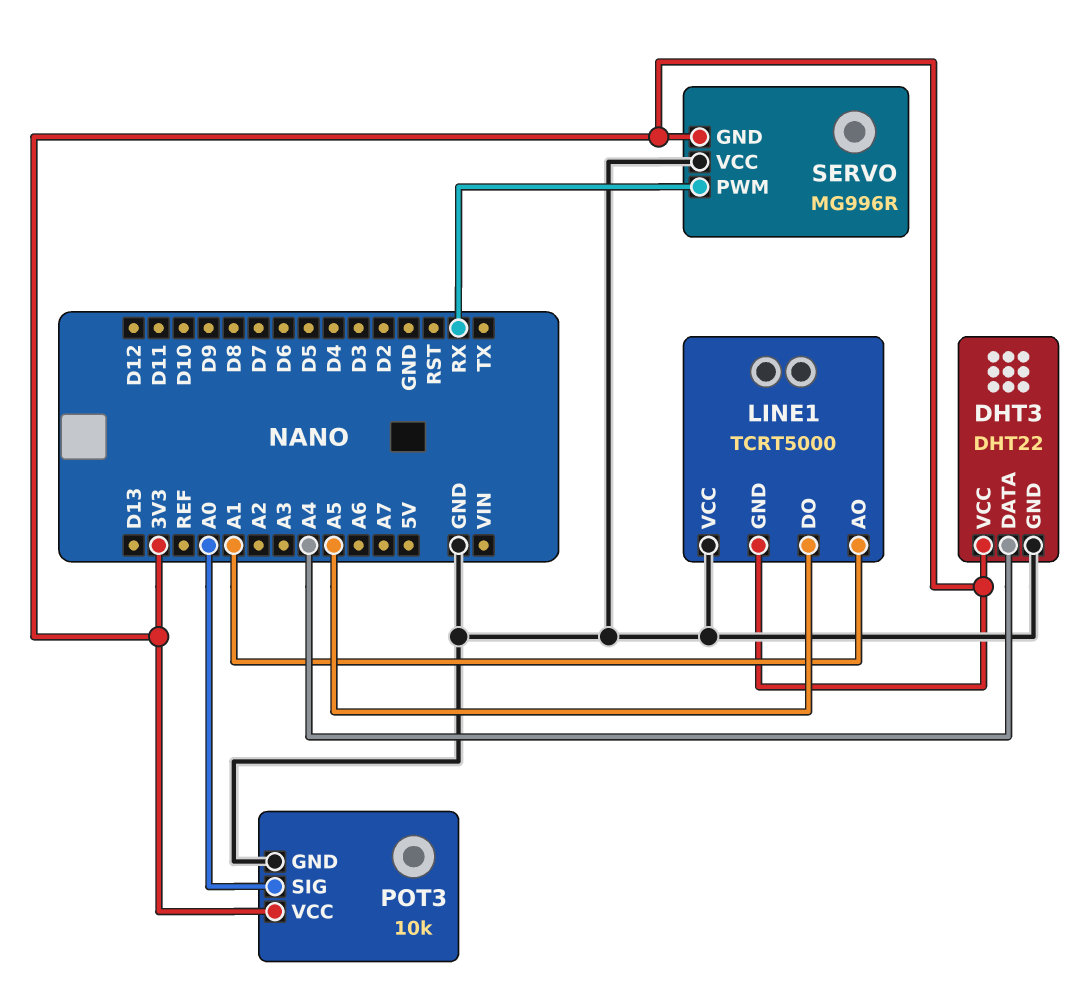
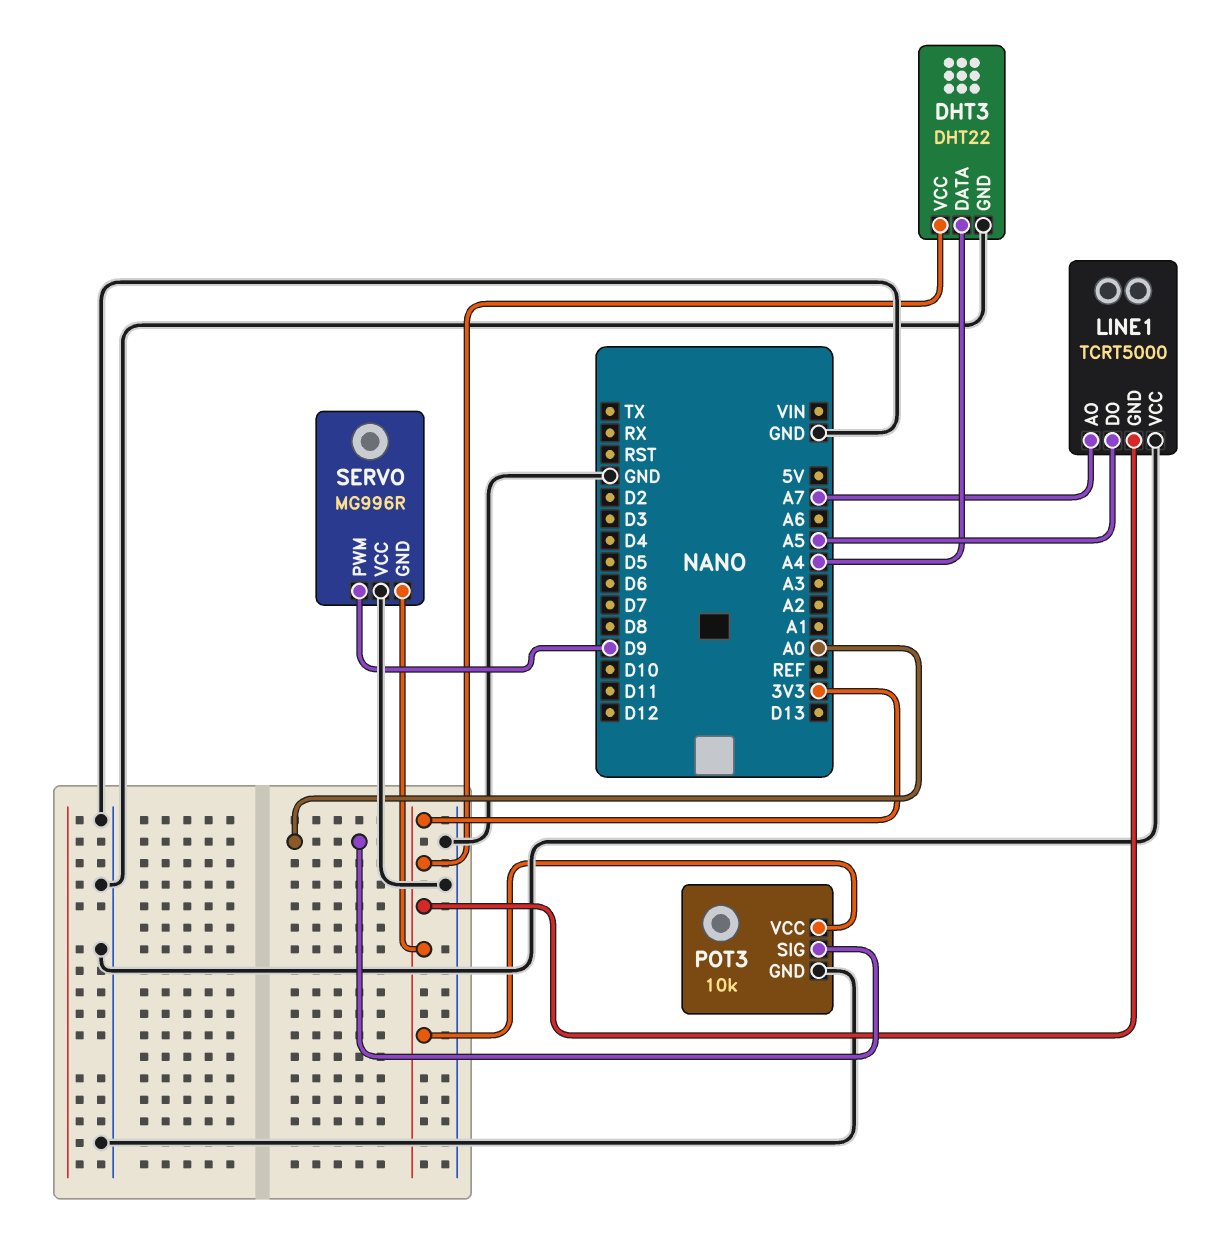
LINE1 pin AO: A1 -> A7
SERVO pin PWM: RX -> D9

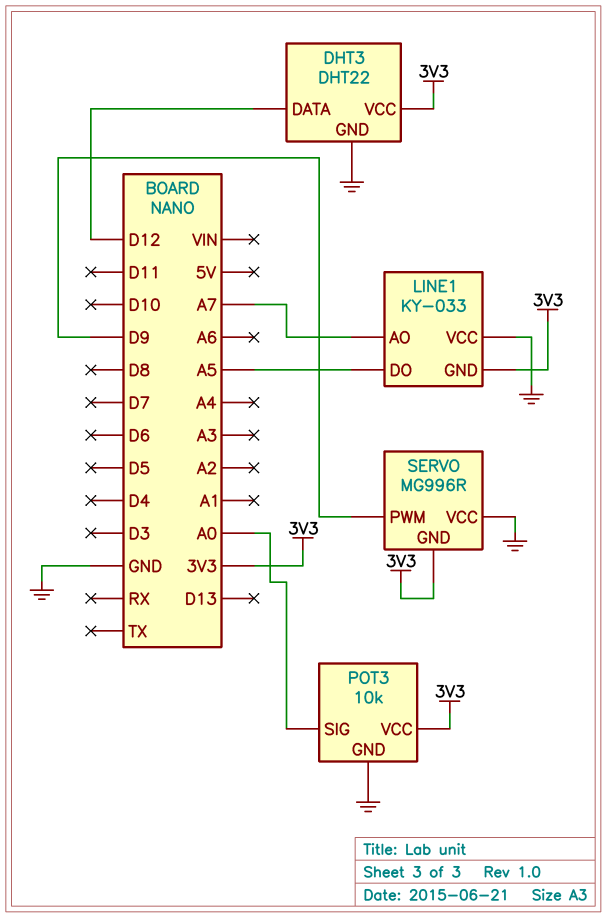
DHT3 pin DATA: A4 -> D12
LINE1: TCRT5000 -> KY-033

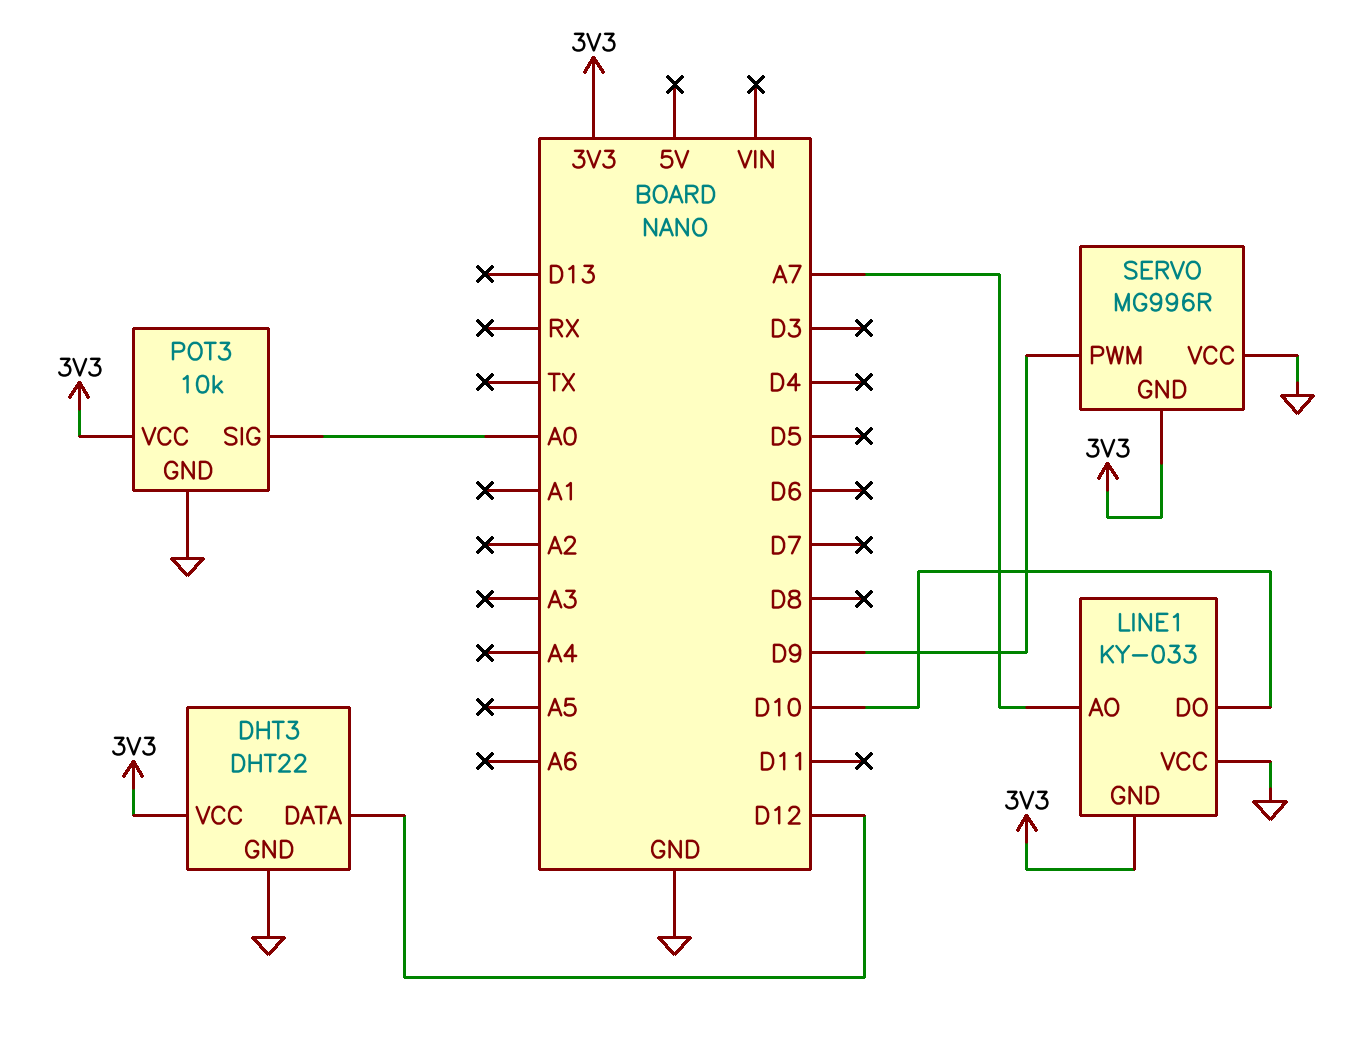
LINE1 pin DO: A5 -> D10

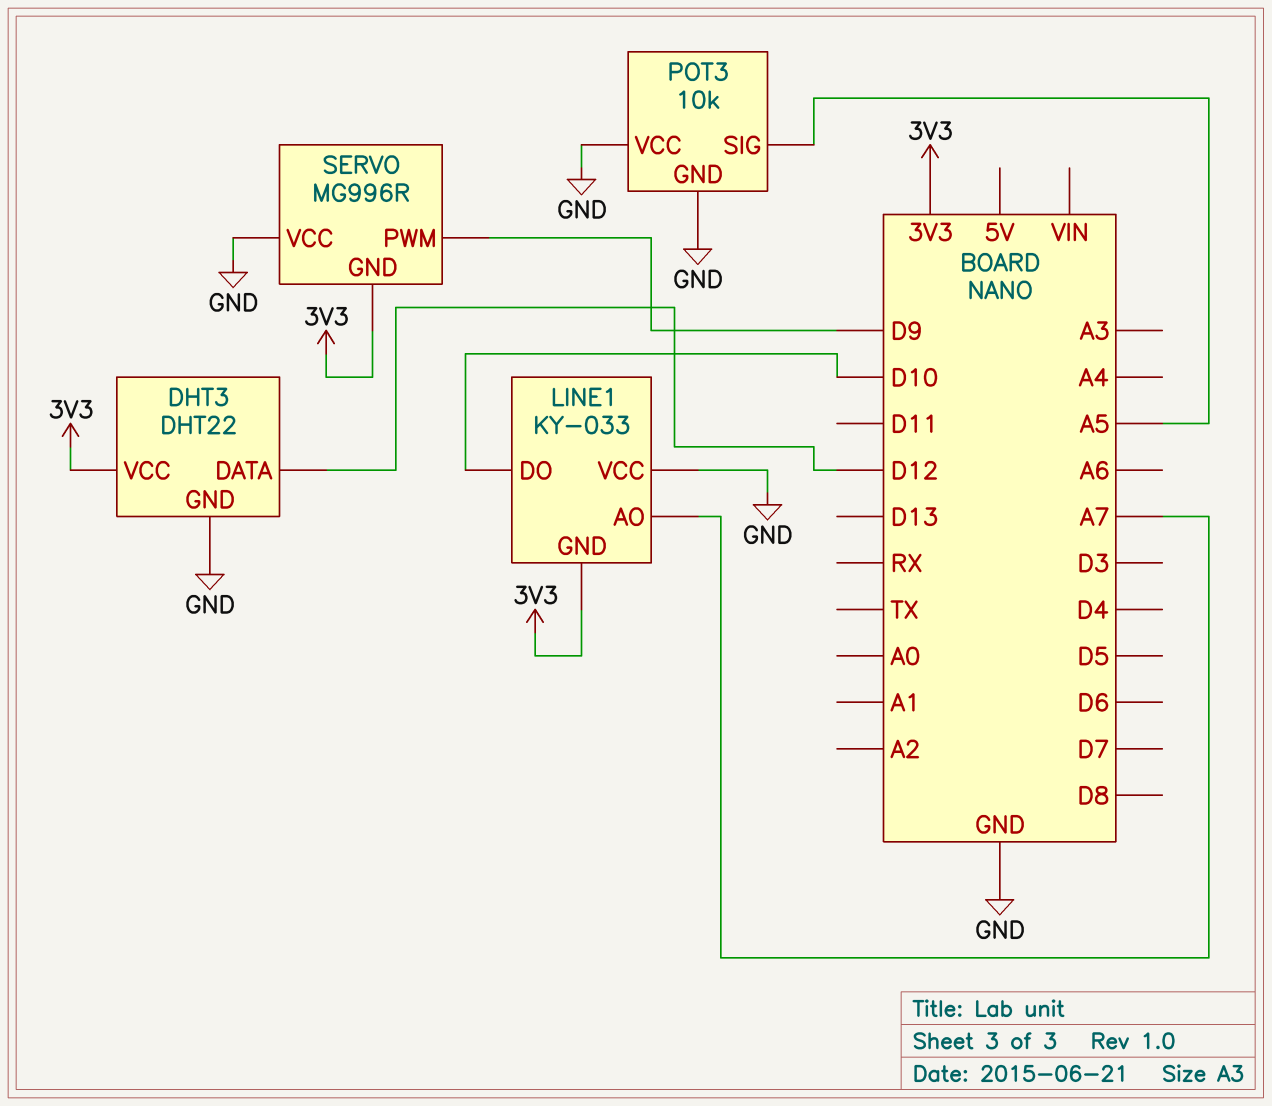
POT3 pin SIG: A0 -> A5
POT3 pin VCC: 3V3 -> GND

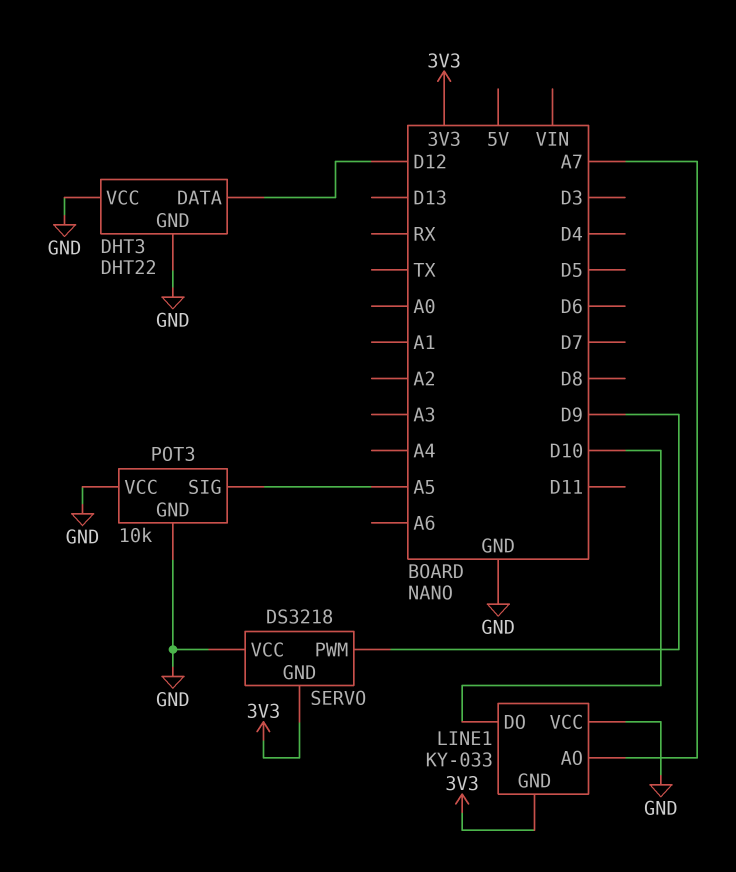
DHT3 pin VCC: 3V3 -> GND
SERVO: MG996R -> DS3218

